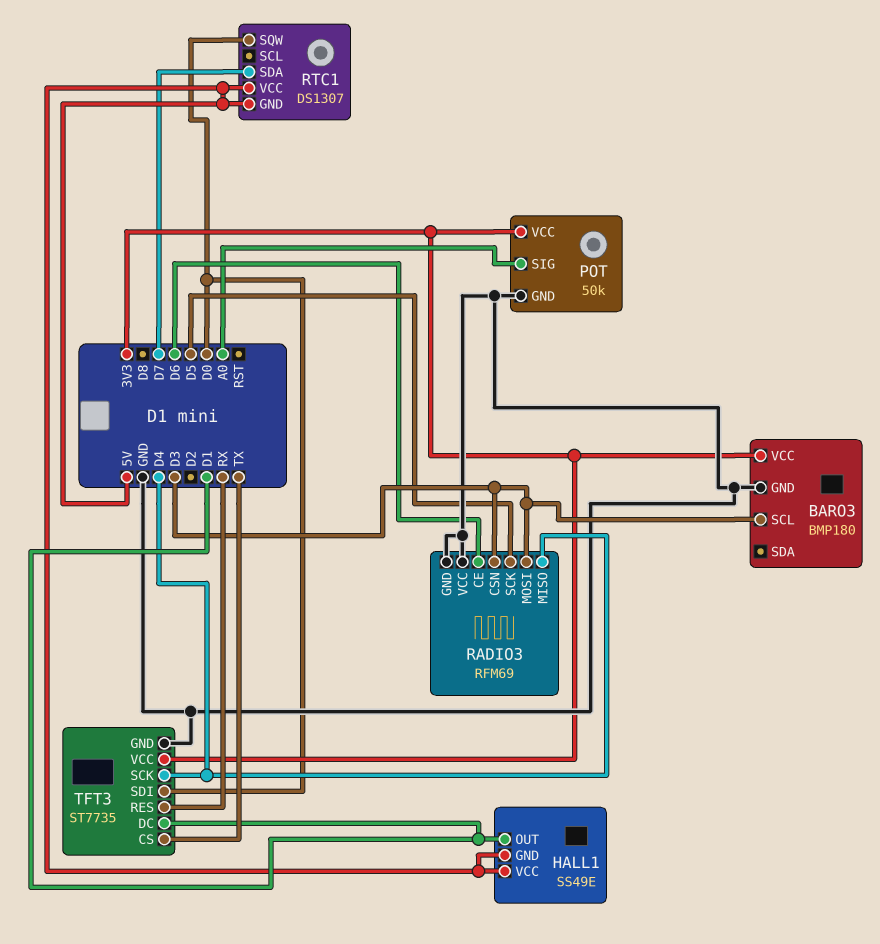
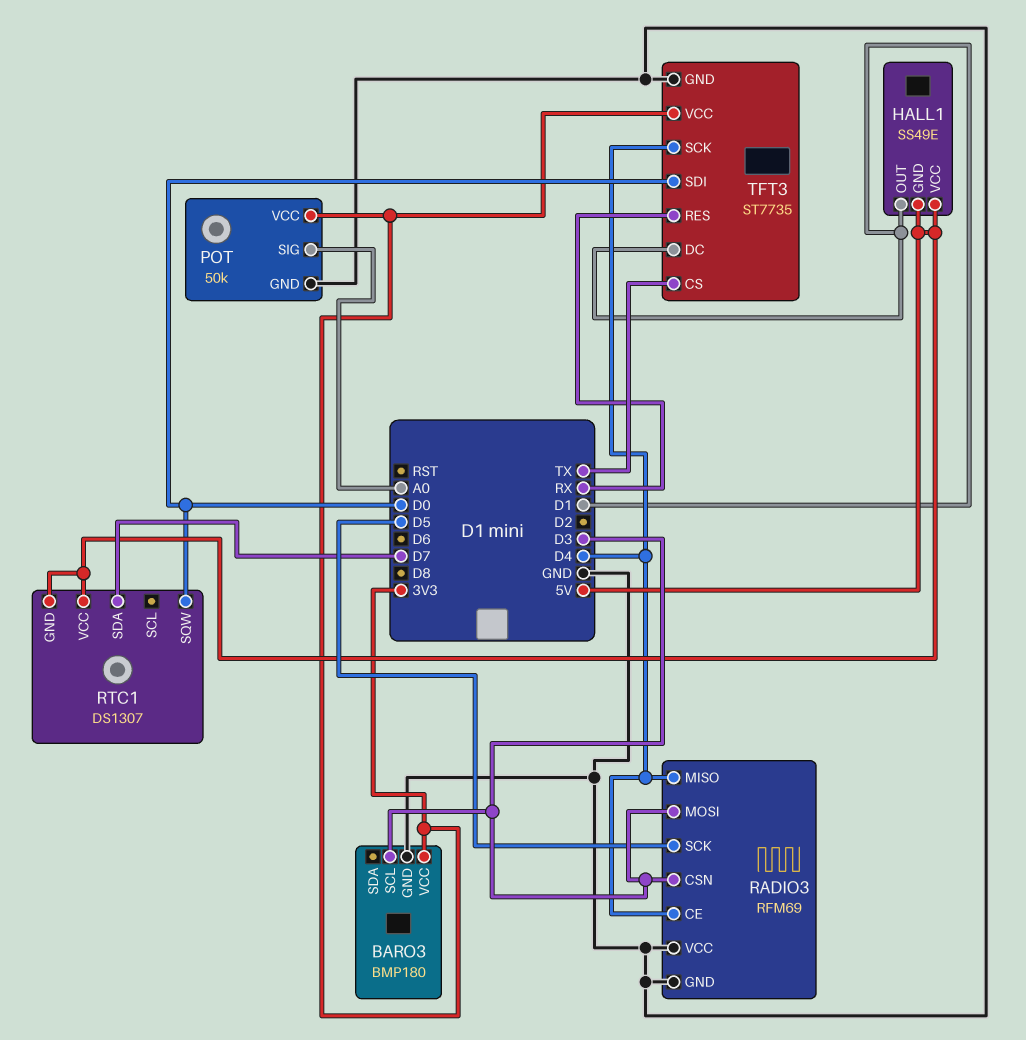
RADIO3 pin CE: D6 -> D4

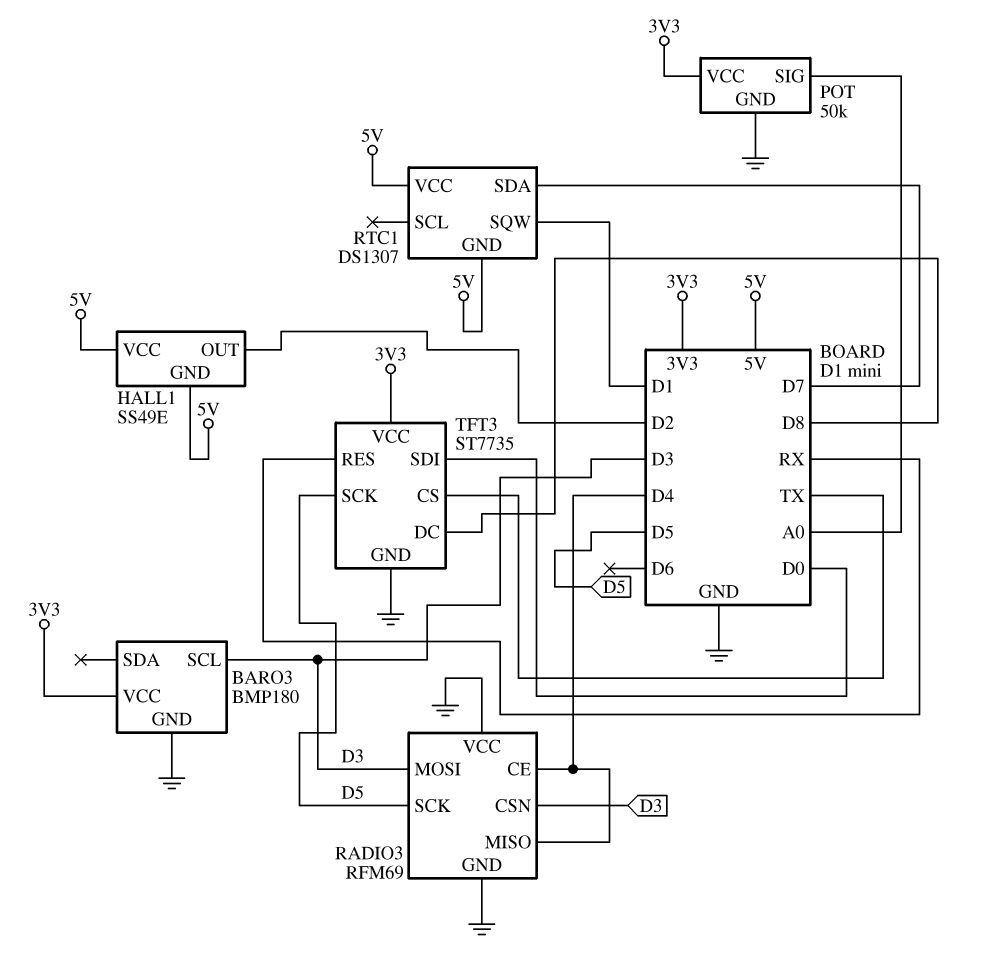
HALL1 pin OUT: D1 -> D2
RTC1 pin SQW: D0 -> D1
TFT3 pin DC: D1 -> D8
TFT3 pin SCK: D4 -> D5

